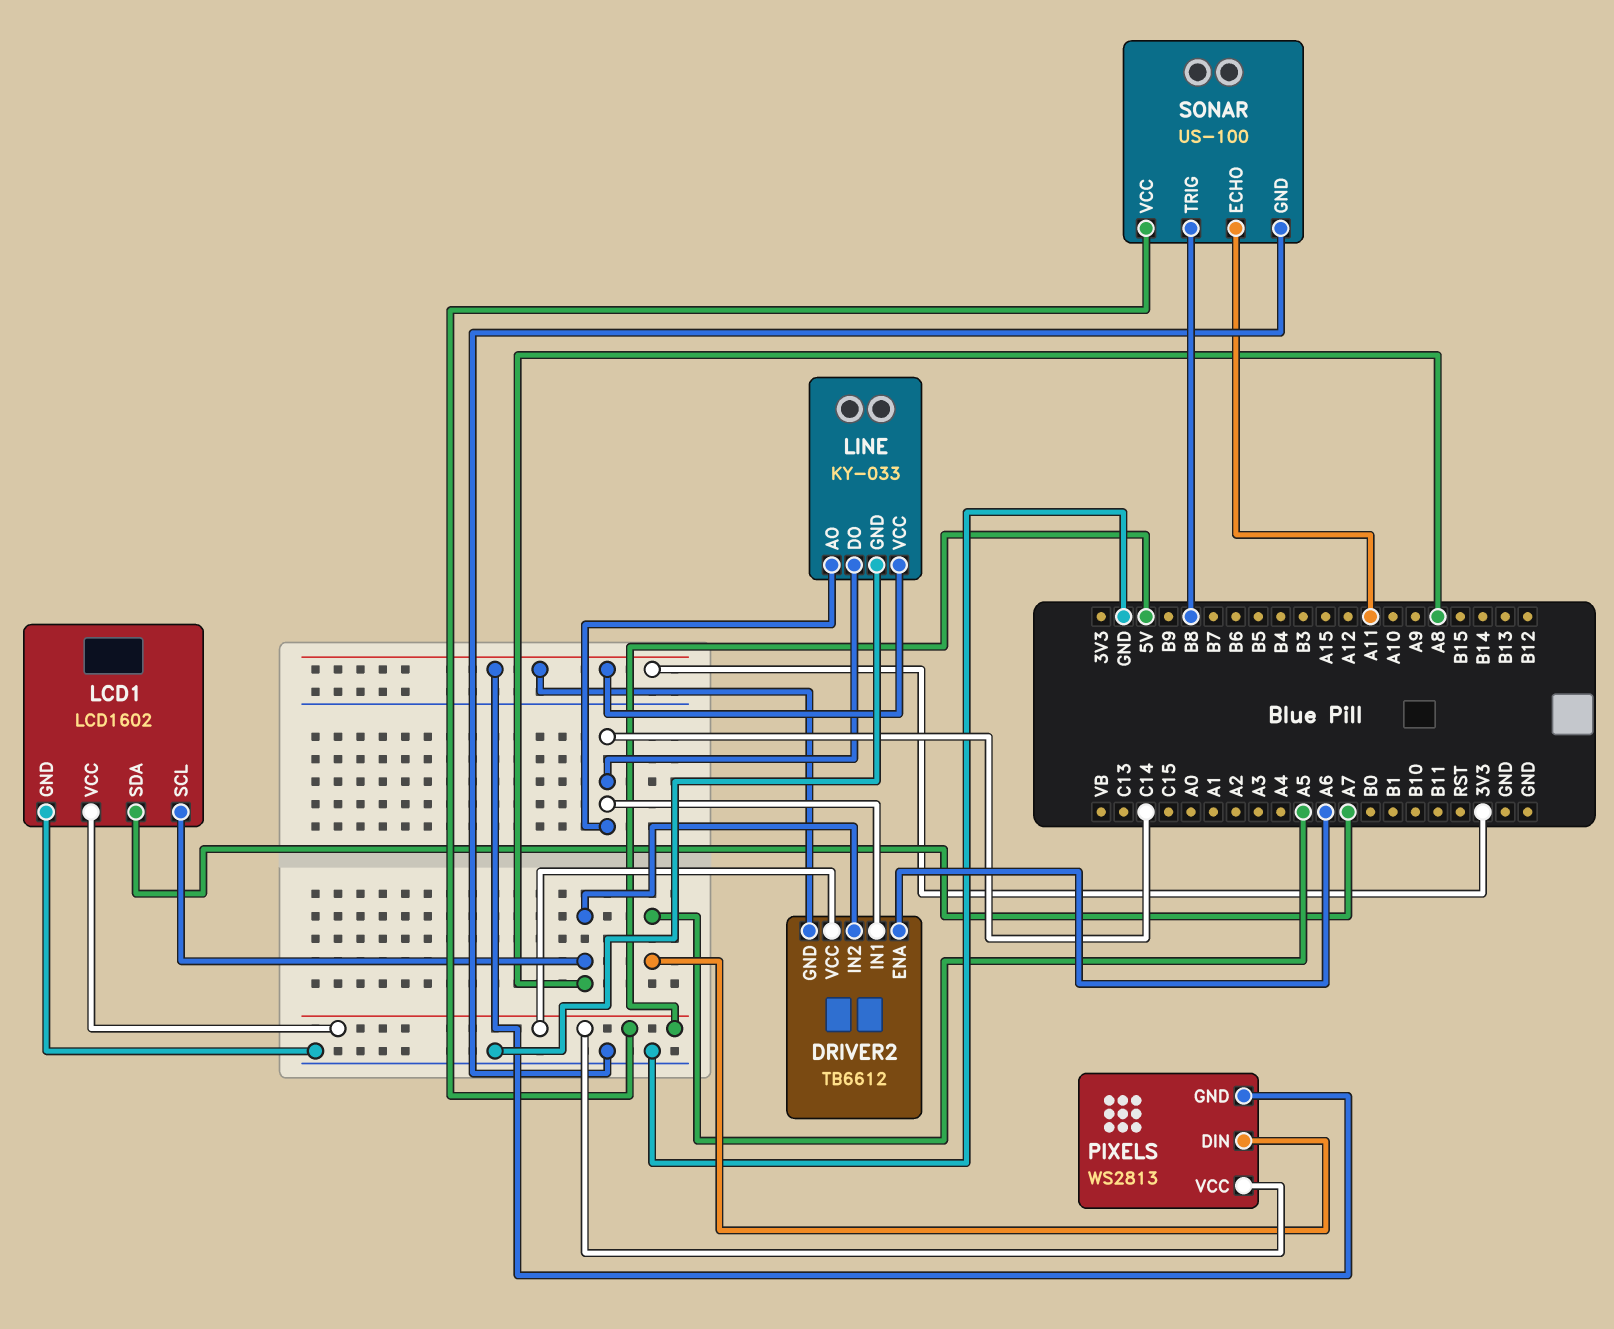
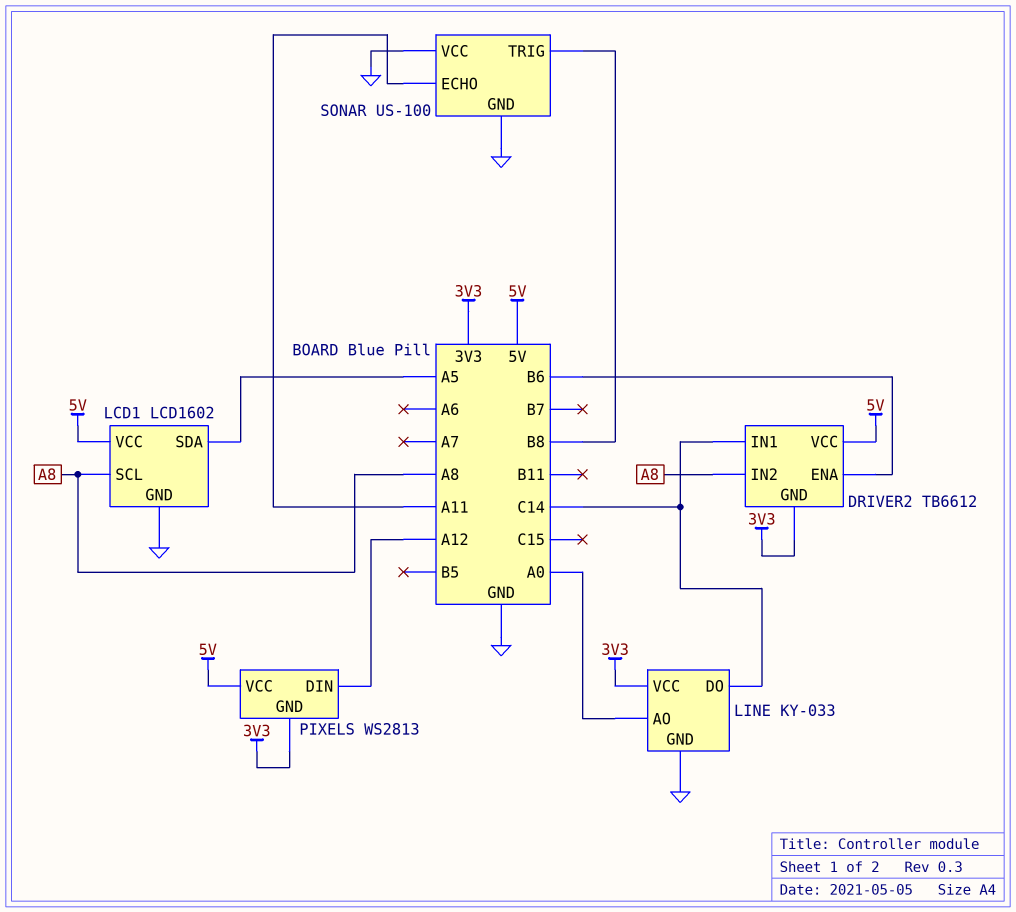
DRIVER2 pin ENA: A6 -> B6
LCD1 pin SDA: A7 -> A5
LINE pin AO: C14 -> A0
PIXELS pin DIN: A5 -> A12
SONAR pin VCC: 5V -> GND

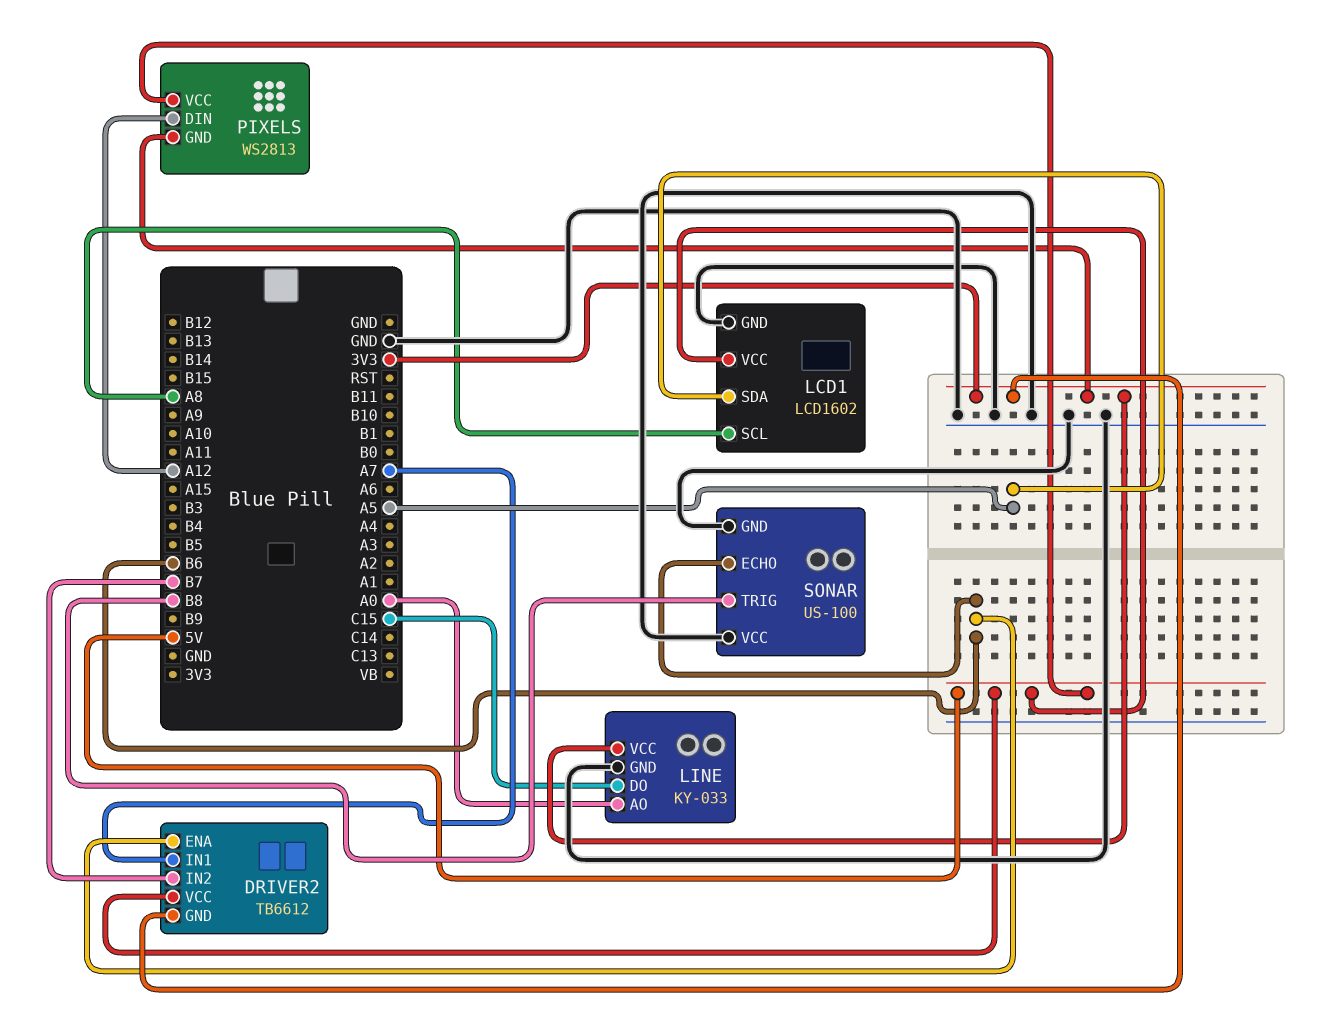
DRIVER2 pin IN1: C14 -> A7
DRIVER2 pin IN2: A8 -> B7
LINE pin DO: C14 -> C15
SONAR pin ECHO: A11 -> B6

